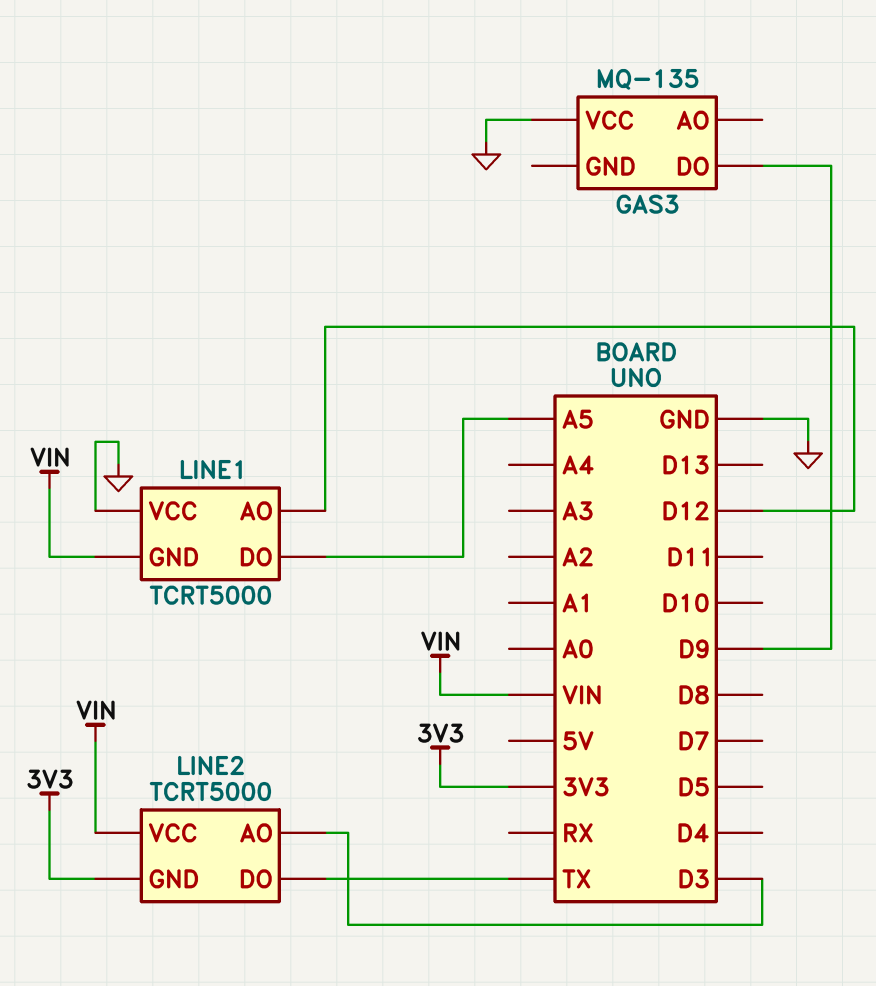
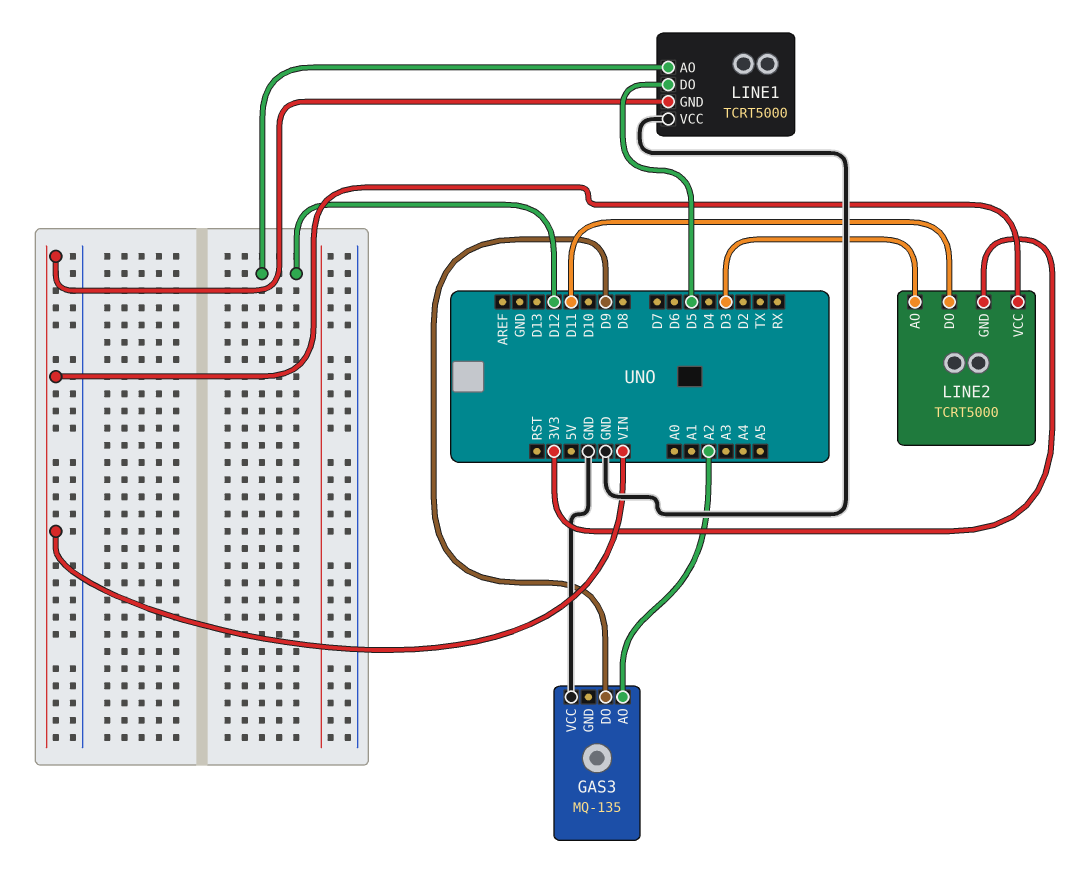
GAS3 pin AO: none -> A2
LINE1 pin DO: A5 -> D5
LINE2 pin DO: TX -> D11

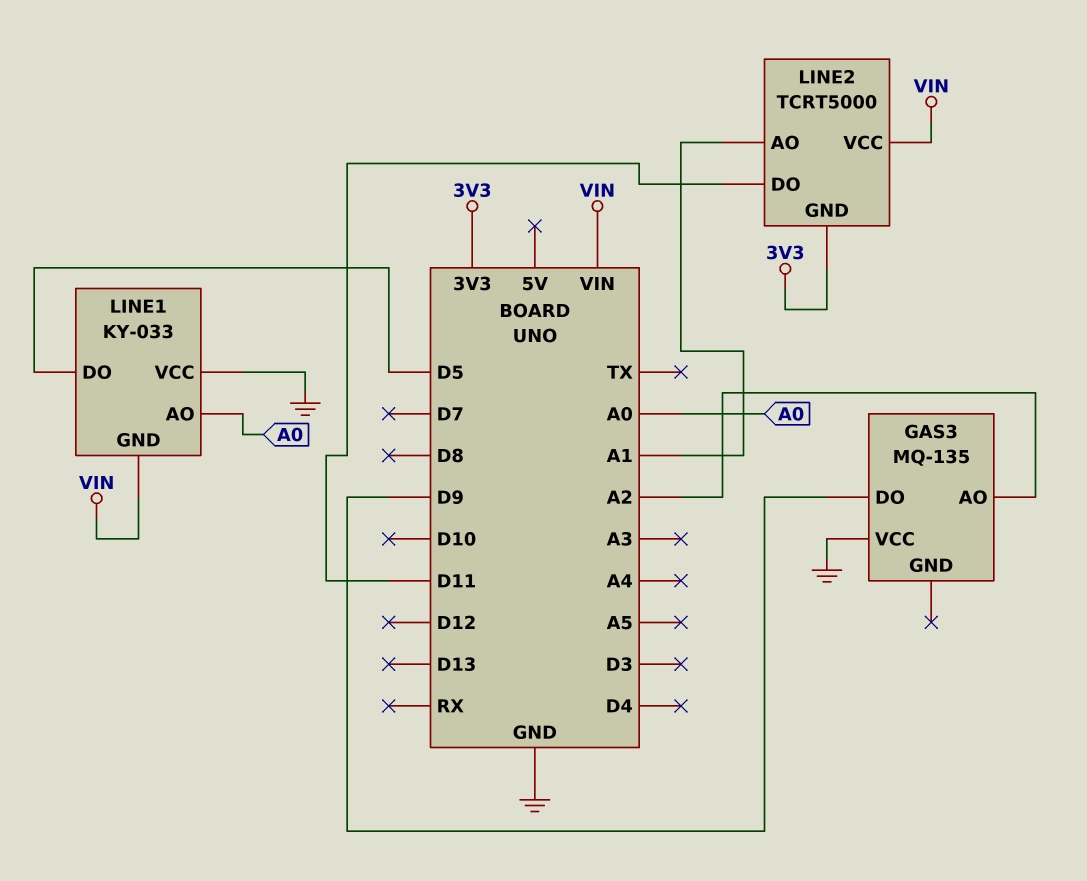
LINE1: TCRT5000 -> KY-033
LINE1 pin AO: D12 -> A0
LINE2 pin AO: D3 -> A1

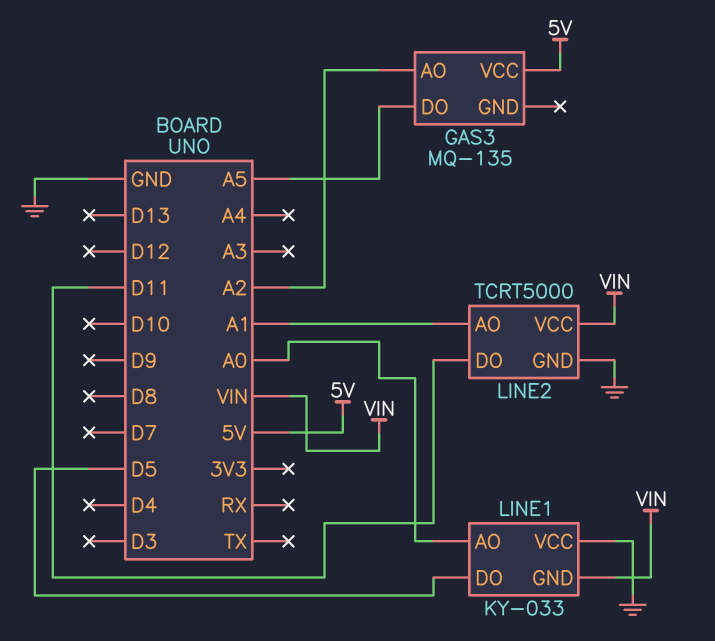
GAS3 pin DO: D9 -> A5
GAS3 pin VCC: GND -> 5V
LINE2 pin GND: 3V3 -> GND

